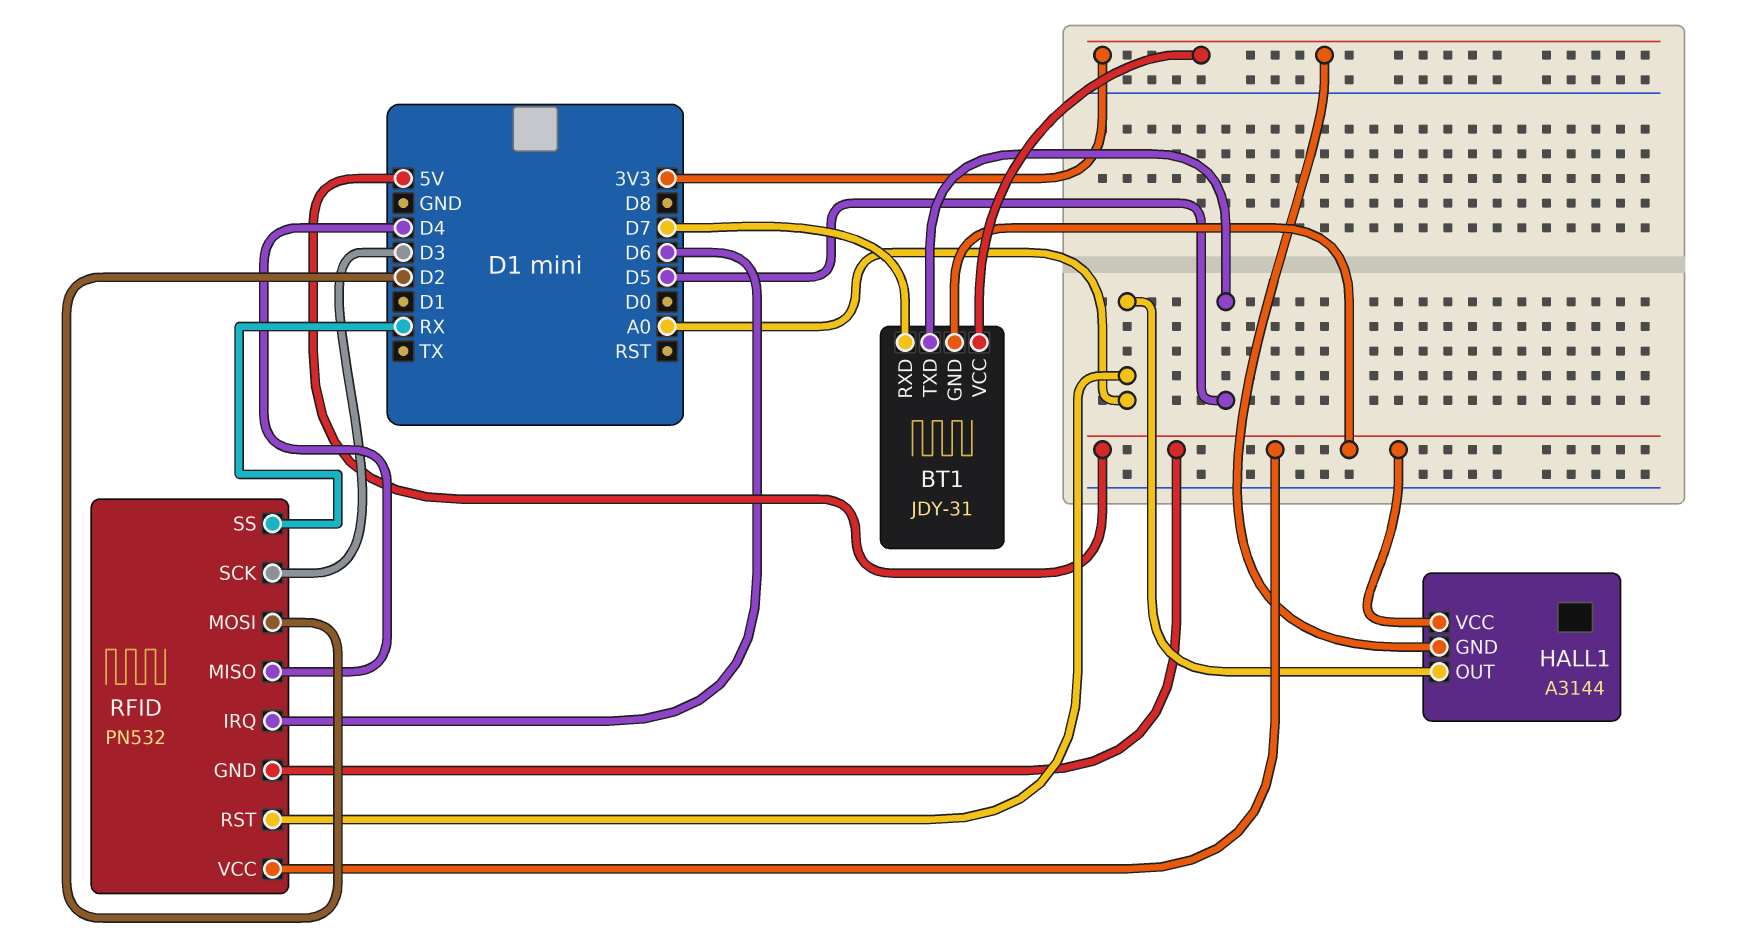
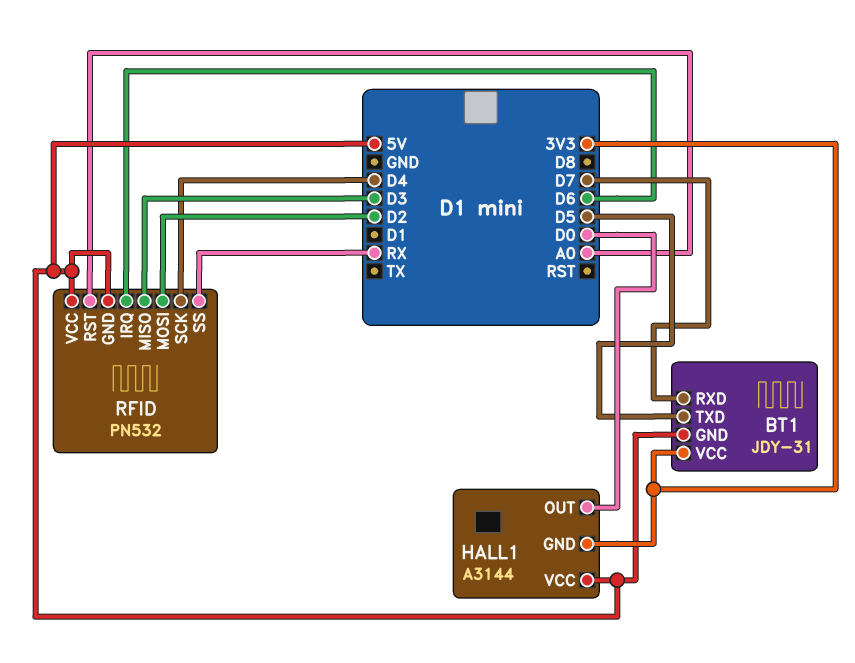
HALL1 pin OUT: A0 -> D0
RFID pin MISO: D4 -> D3
RFID pin SCK: D3 -> D4

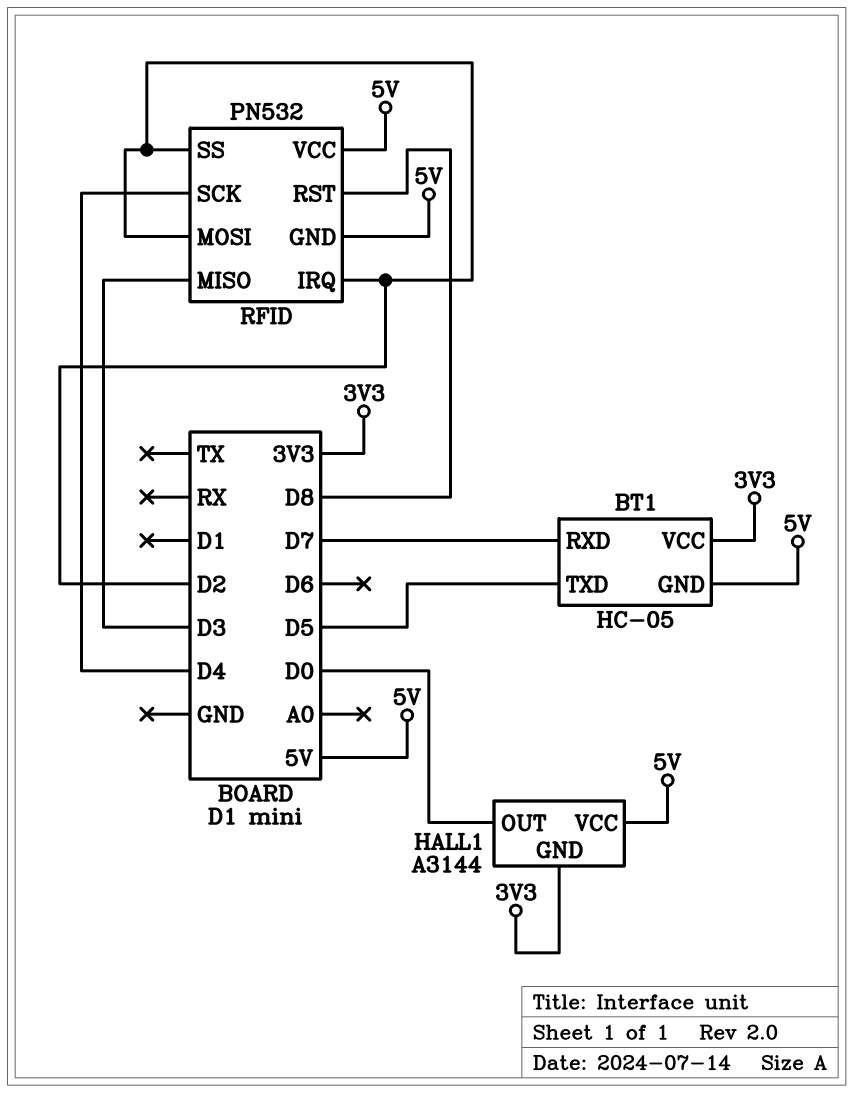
BT1: JDY-31 -> HC-05
RFID pin IRQ: D6 -> D2
RFID pin RST: A0 -> D8
RFID pin SS: RX -> D2

